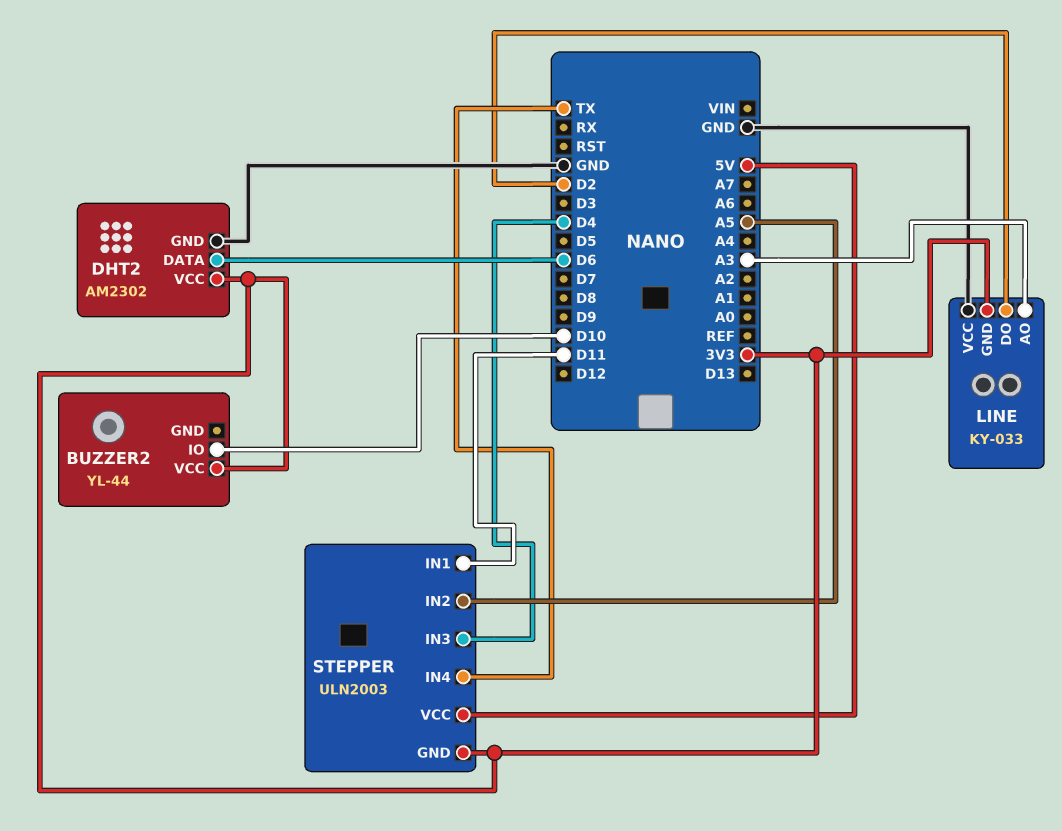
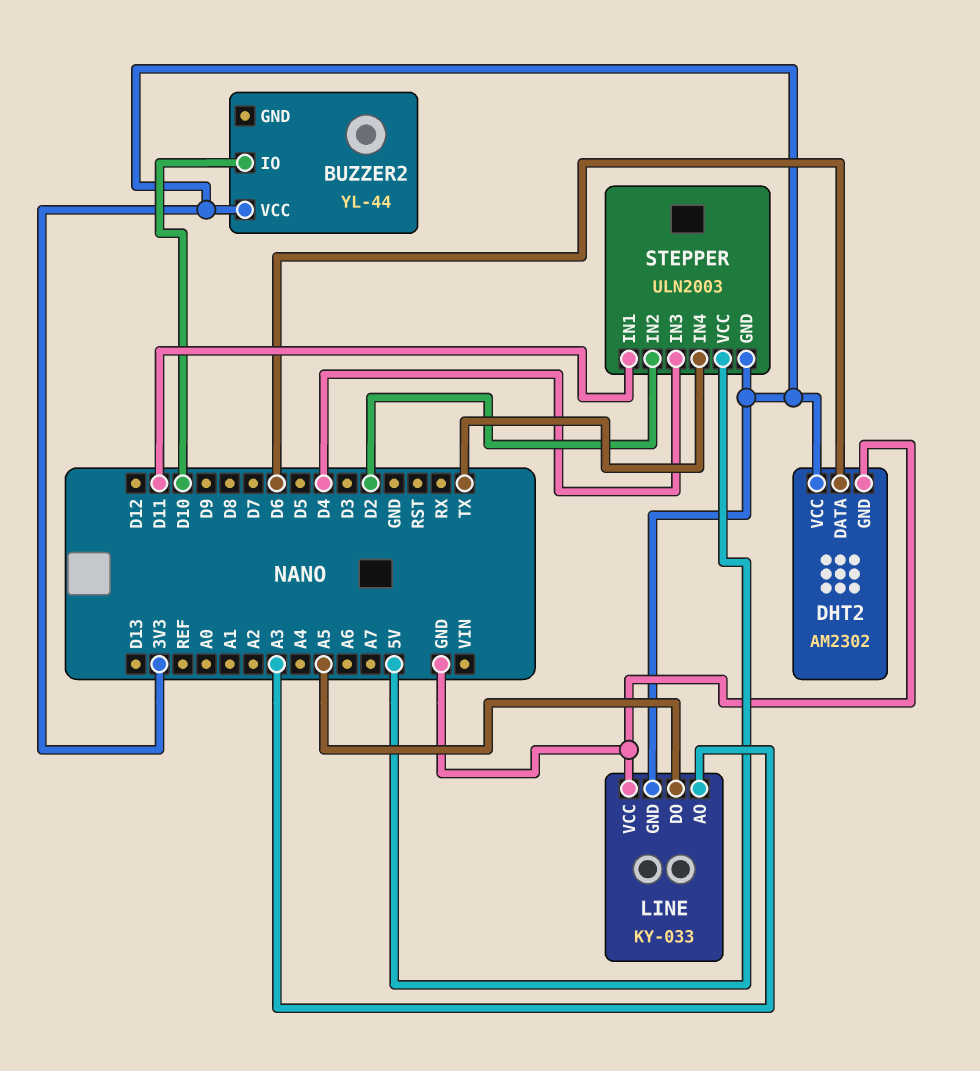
LINE pin DO: D2 -> A5
STEPPER pin IN2: A5 -> D2

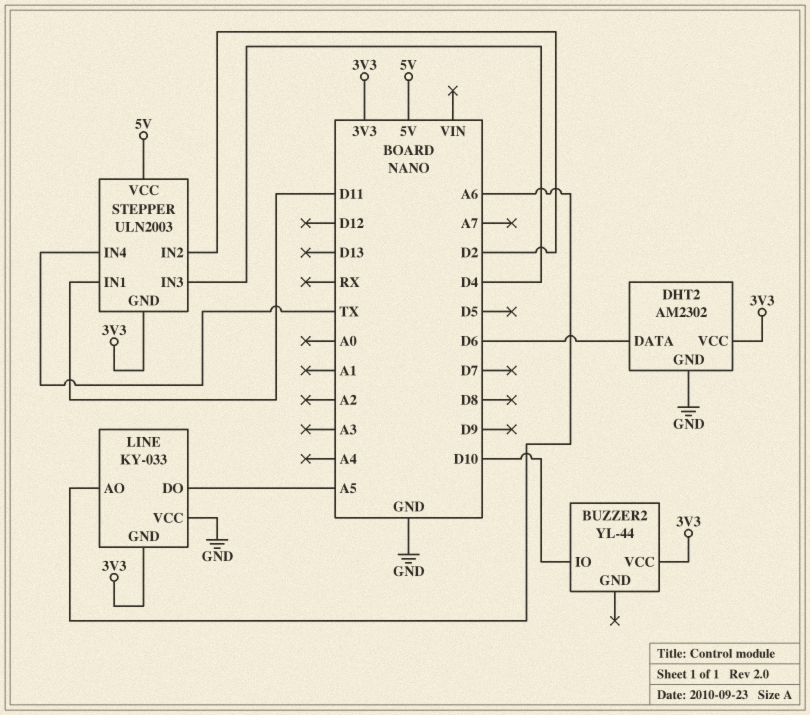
LINE pin AO: A3 -> A6

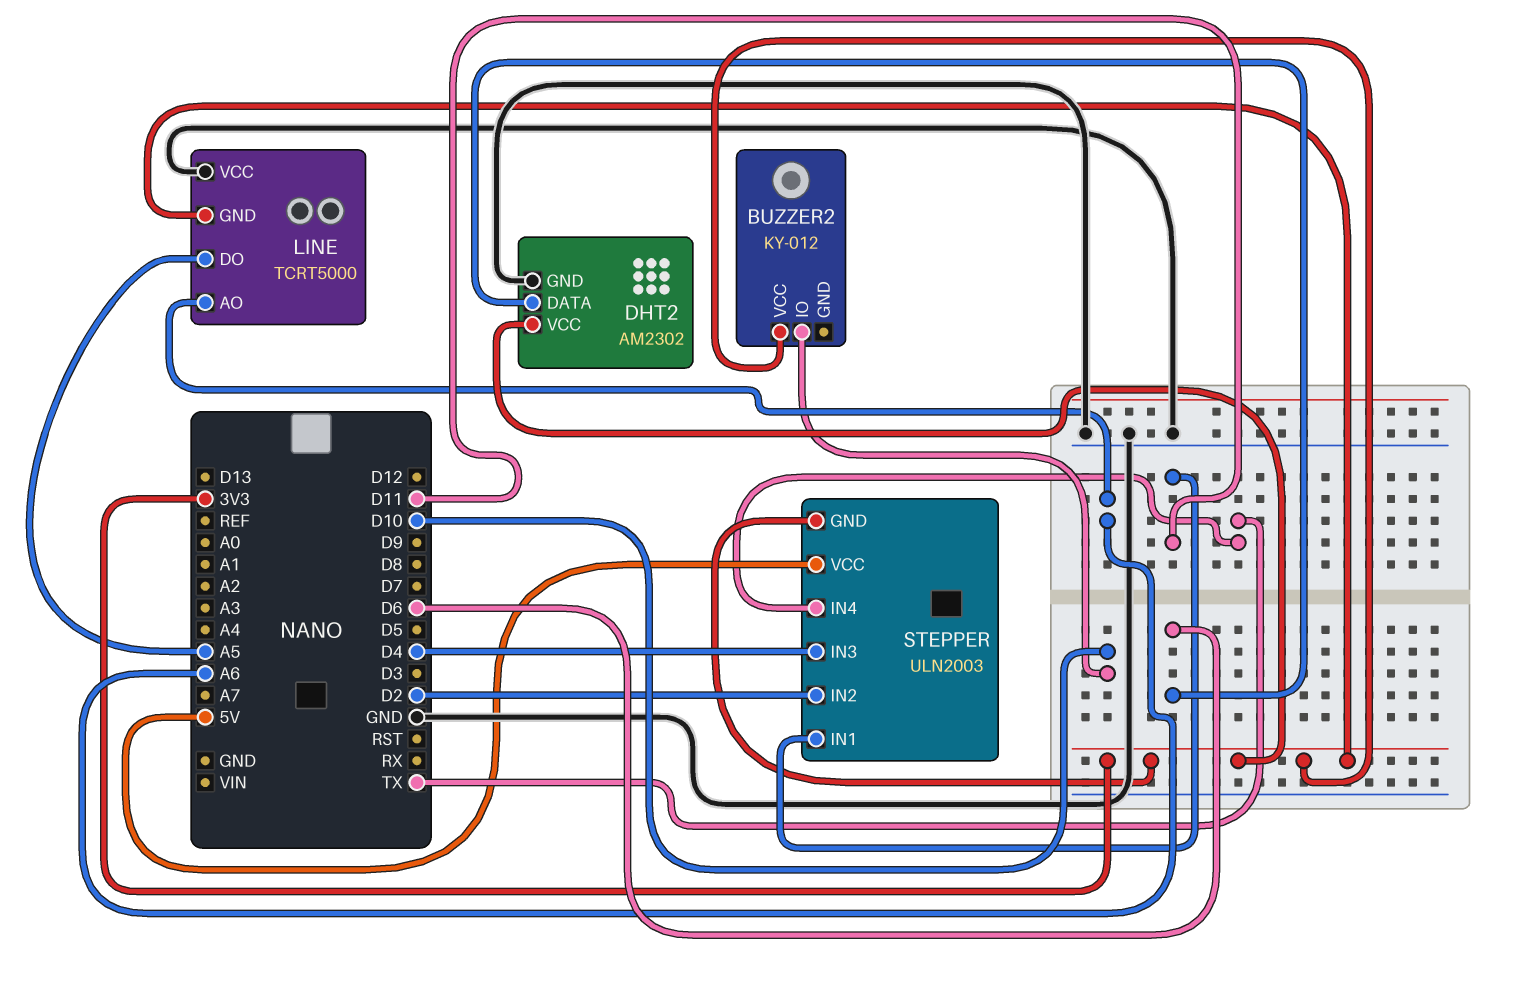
BUZZER2: YL-44 -> KY-012
LINE: KY-033 -> TCRT5000

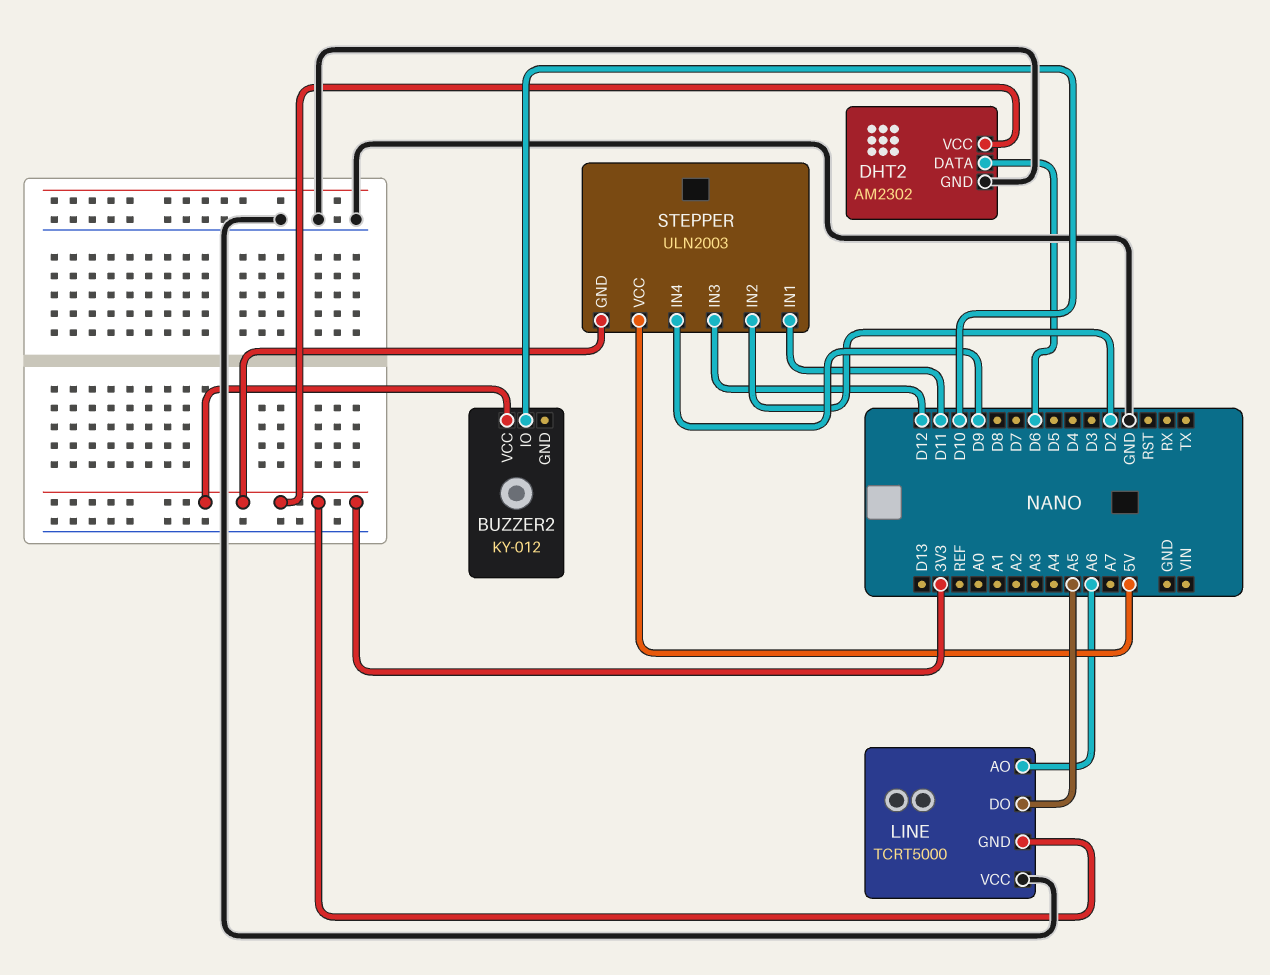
STEPPER pin IN3: D4 -> D12
STEPPER pin IN4: TX -> D9

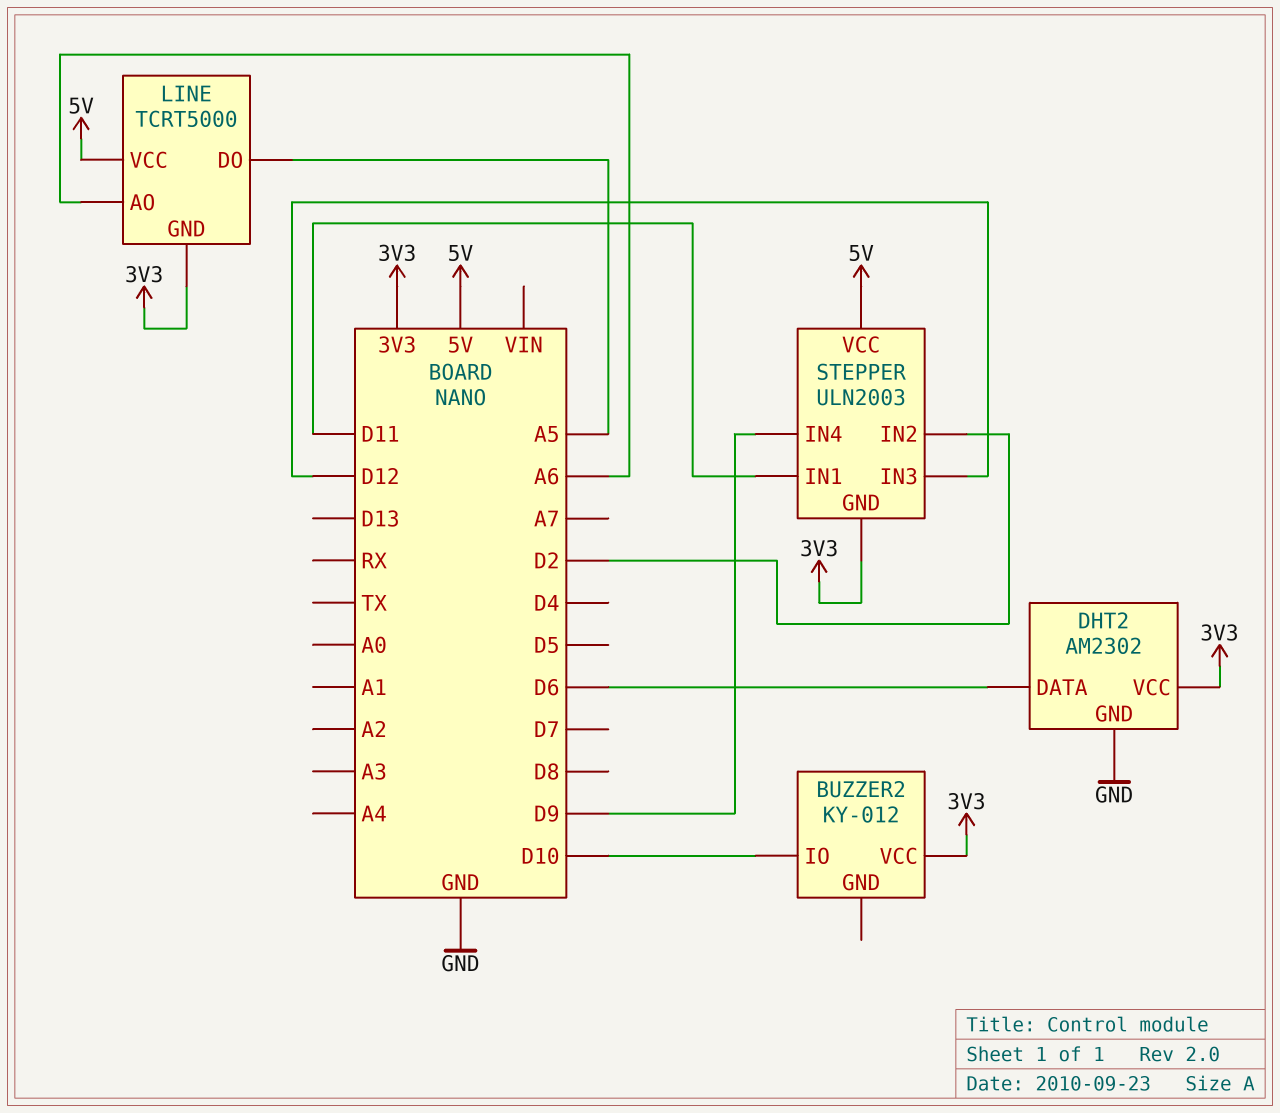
LINE pin VCC: GND -> 5V

